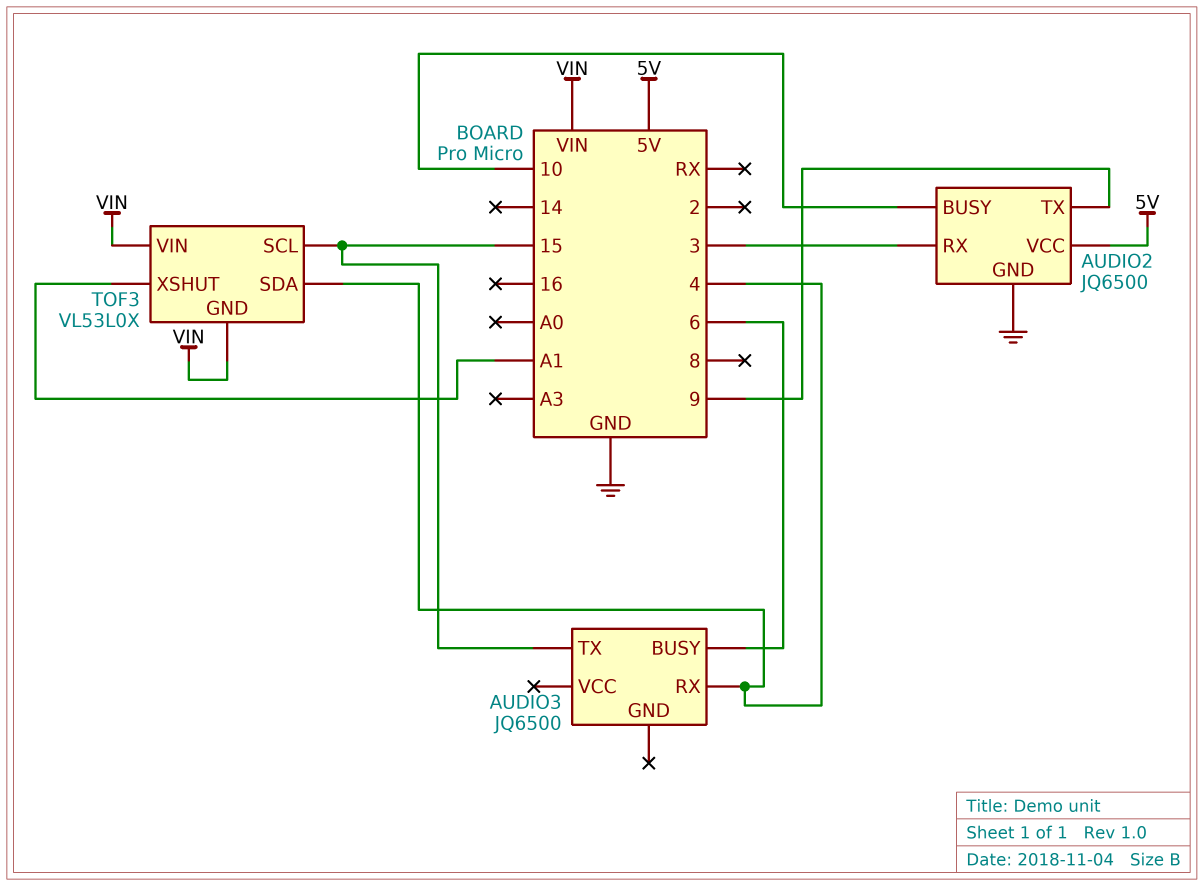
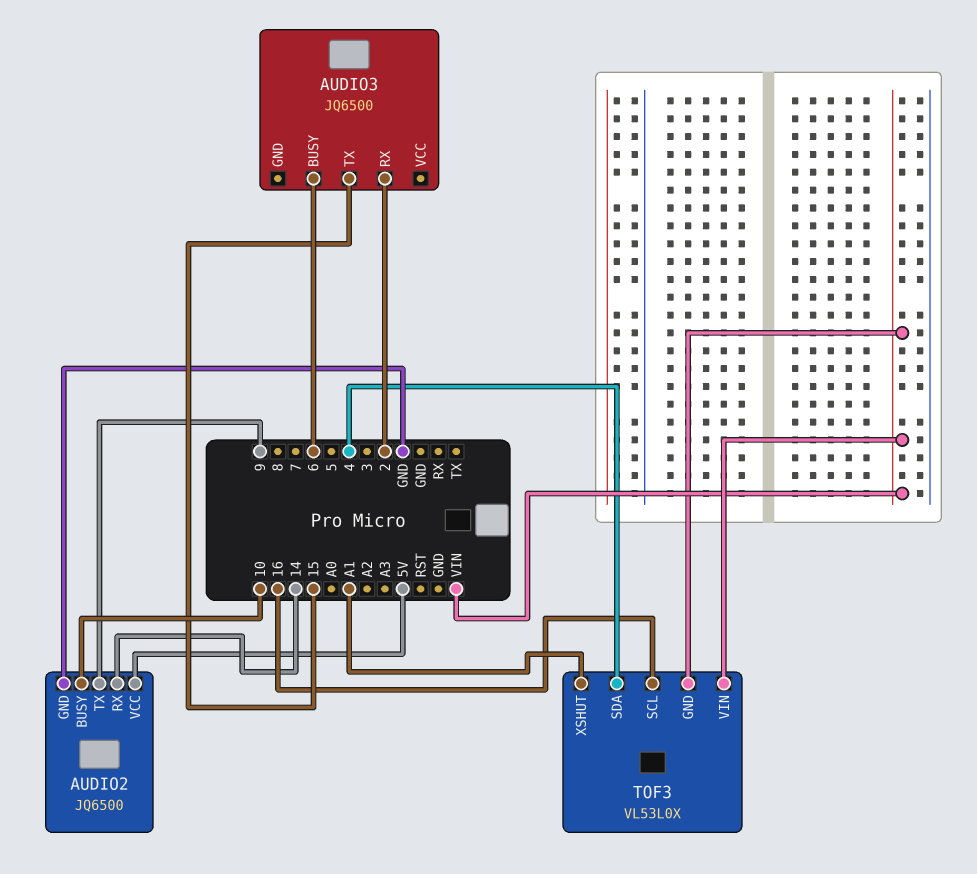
AUDIO2 pin RX: 3 -> 14
AUDIO3 pin RX: 4 -> 2
TOF3 pin SCL: 15 -> 16

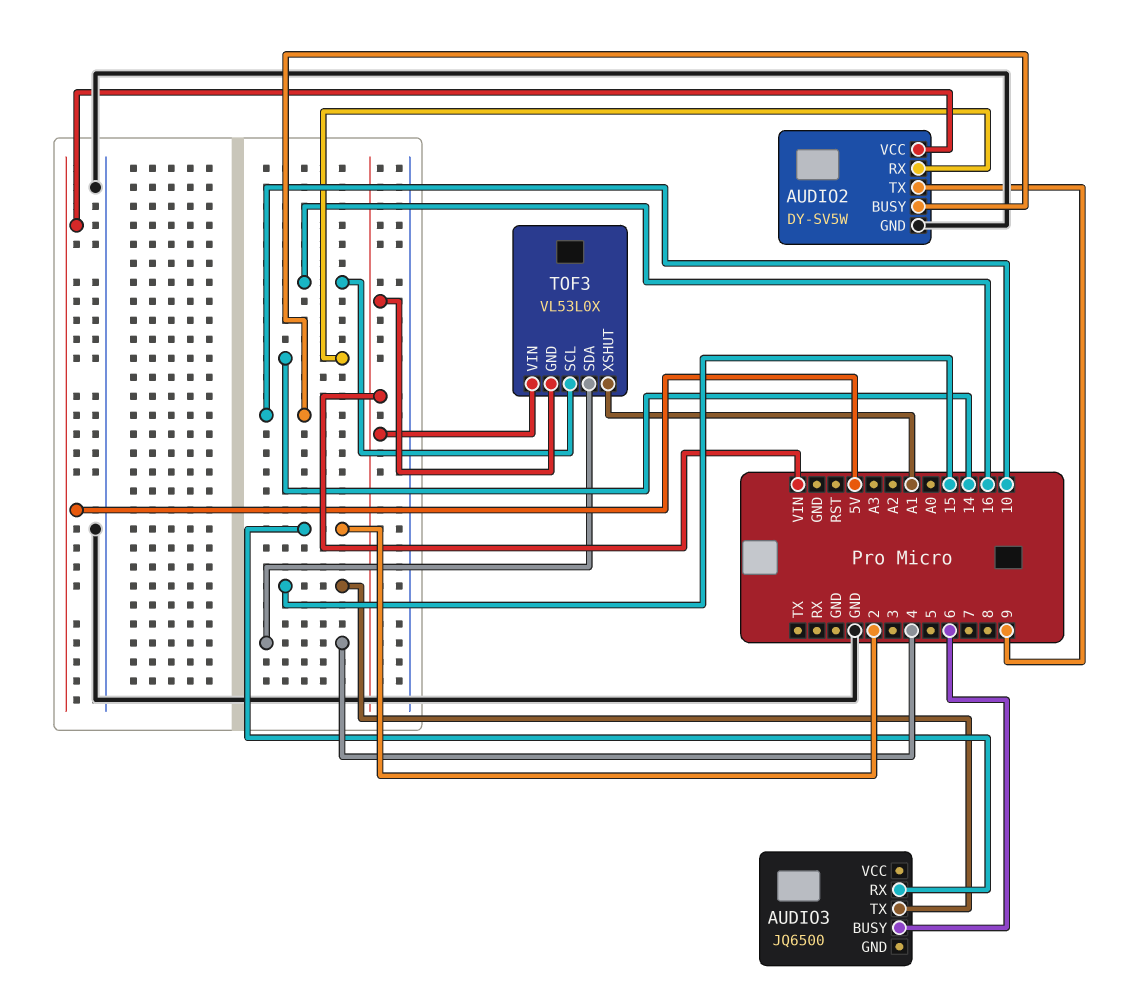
AUDIO2: JQ6500 -> DY-SV5W

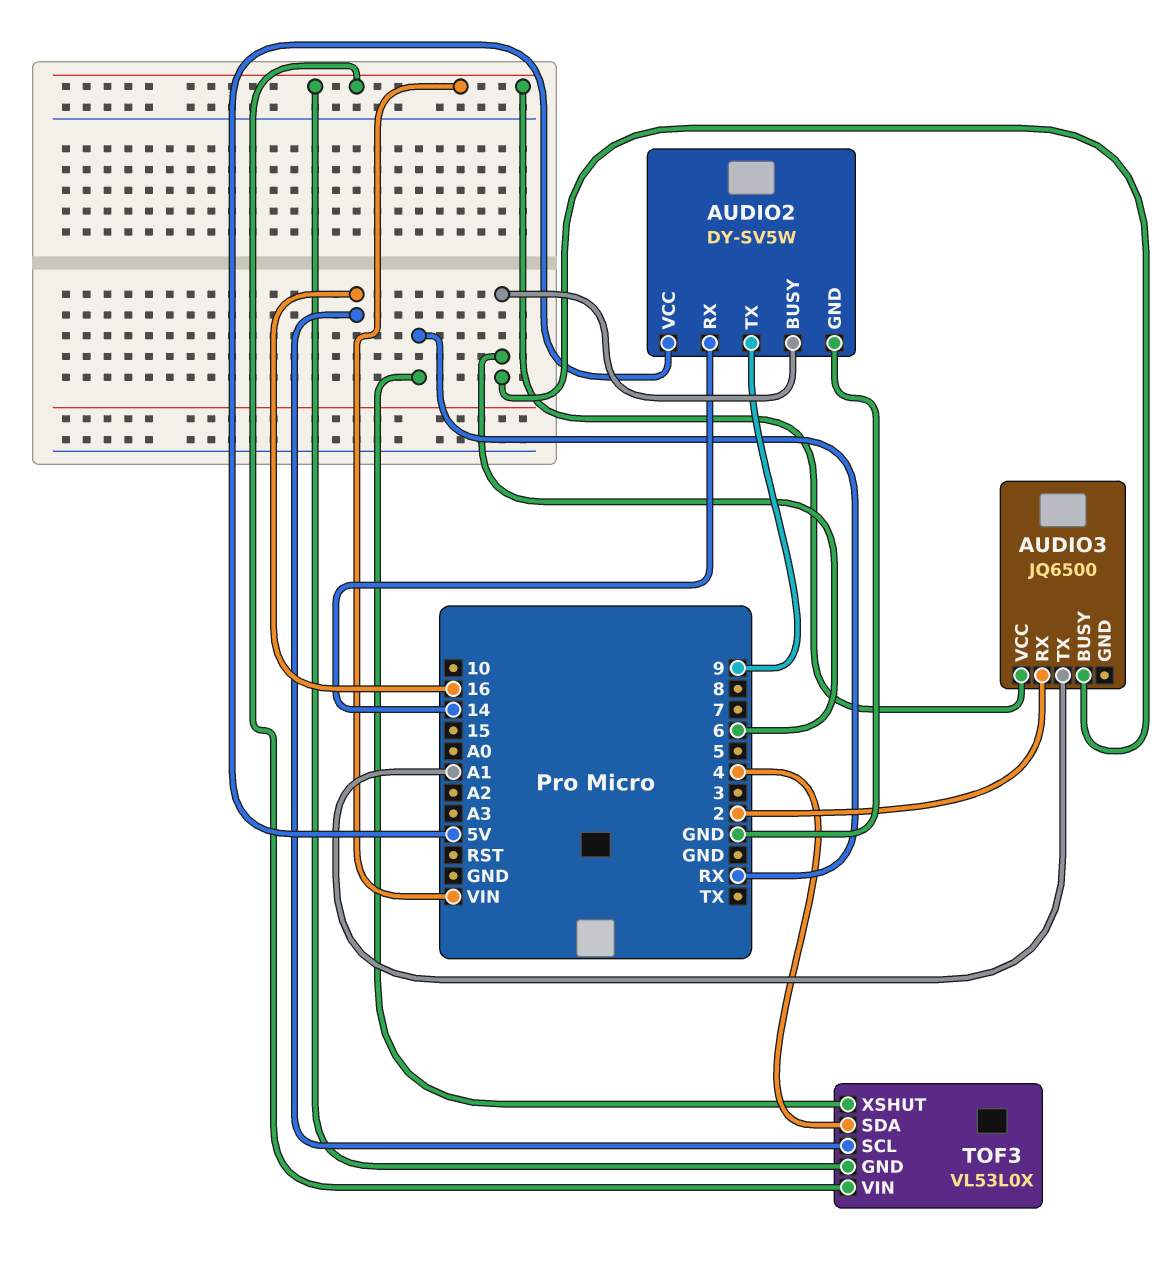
AUDIO2 pin BUSY: 10 -> 6
AUDIO3 pin TX: 15 -> A1
AUDIO3 pin VCC: none -> VIN
TOF3 pin XSHUT: A1 -> RX

